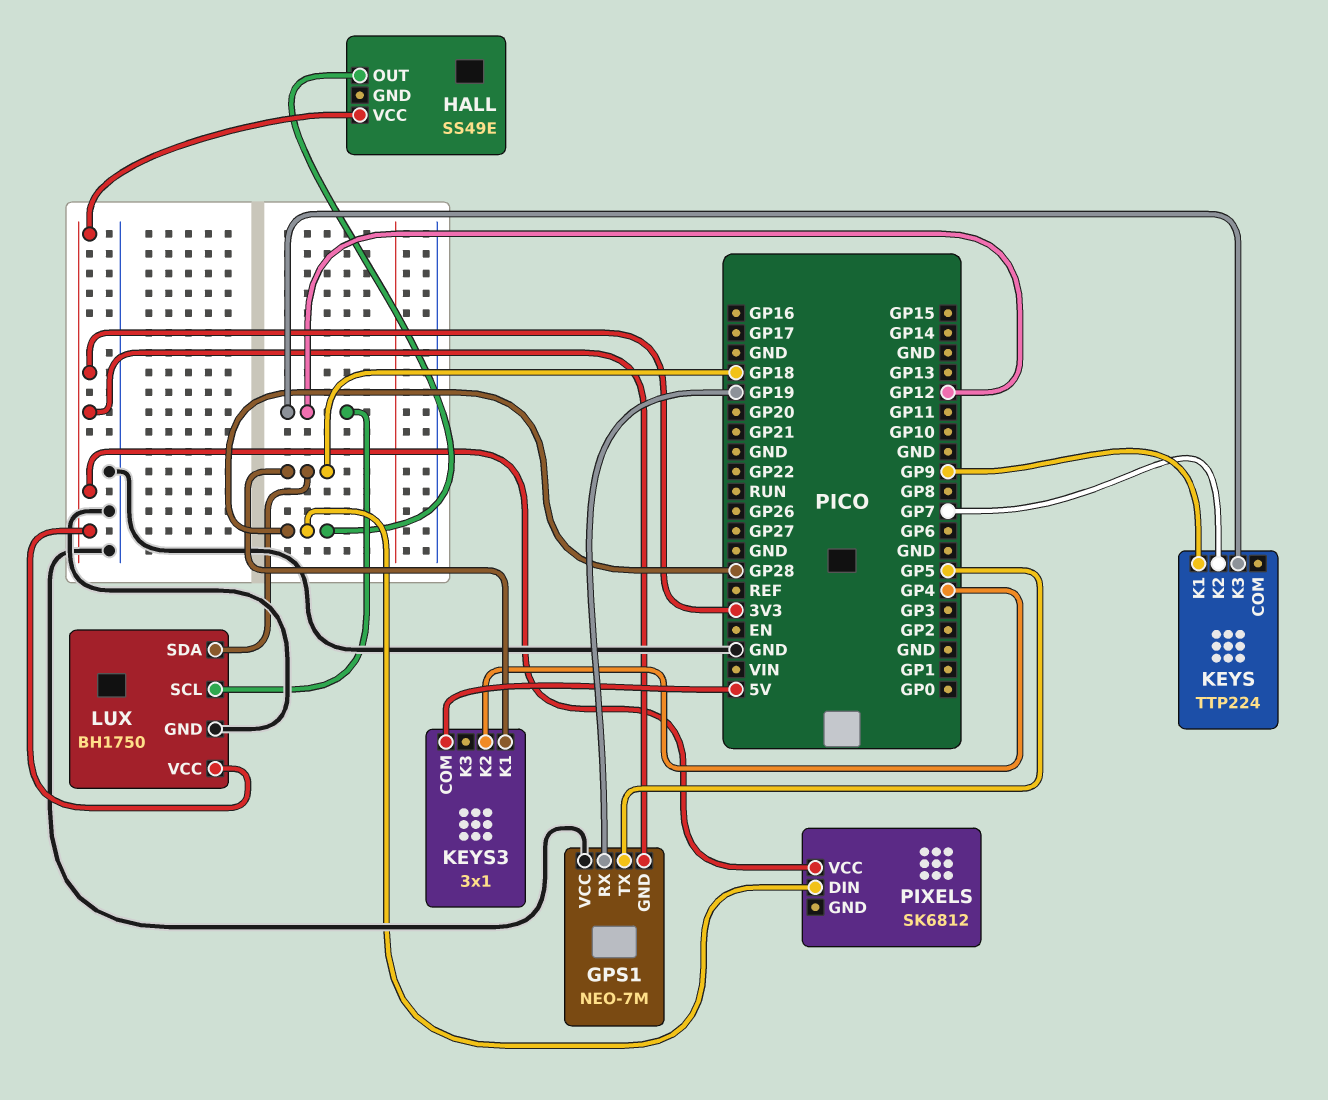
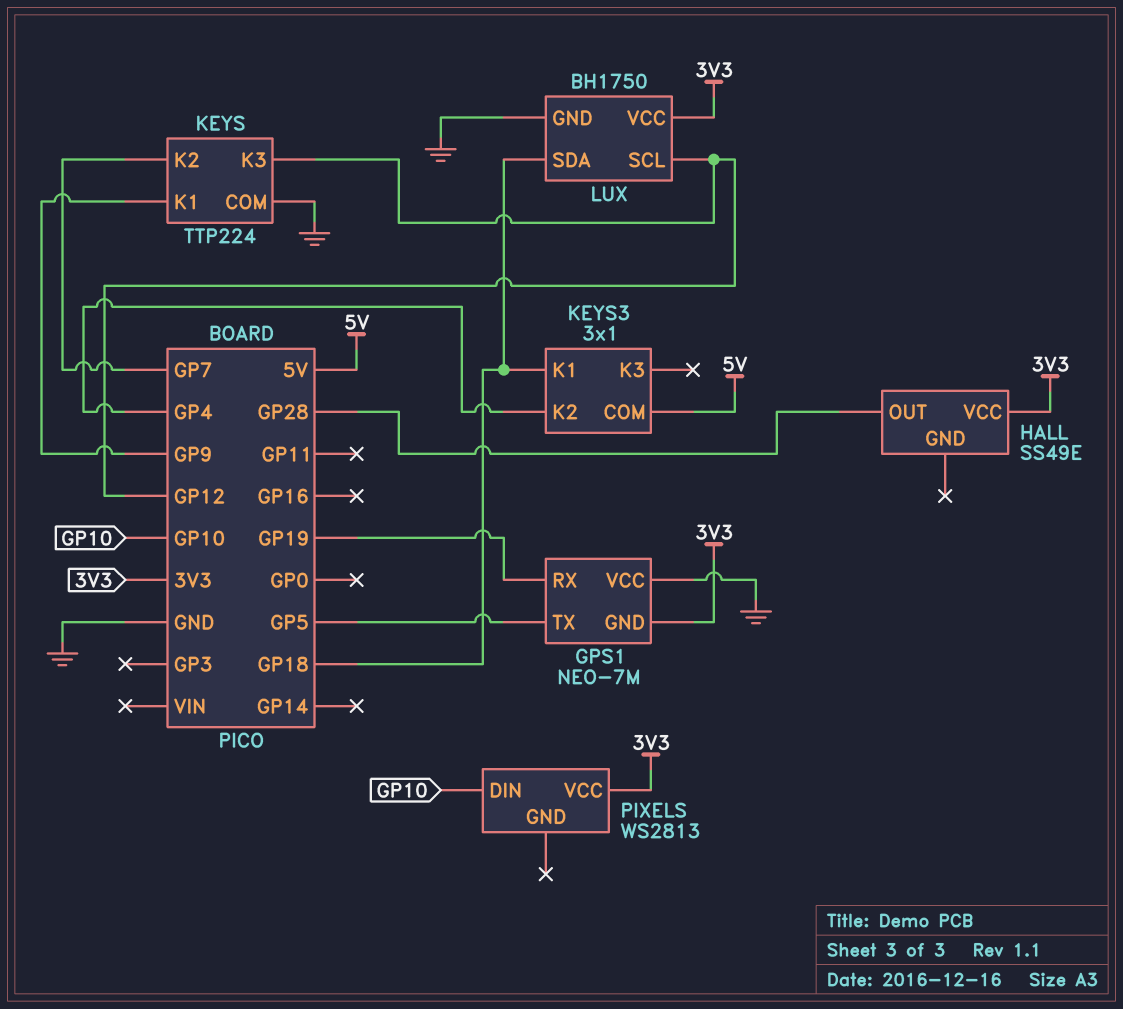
KEYS pin COM: none -> GND
PIXELS: SK6812 -> WS2813
PIXELS pin DIN: GP28 -> GP10

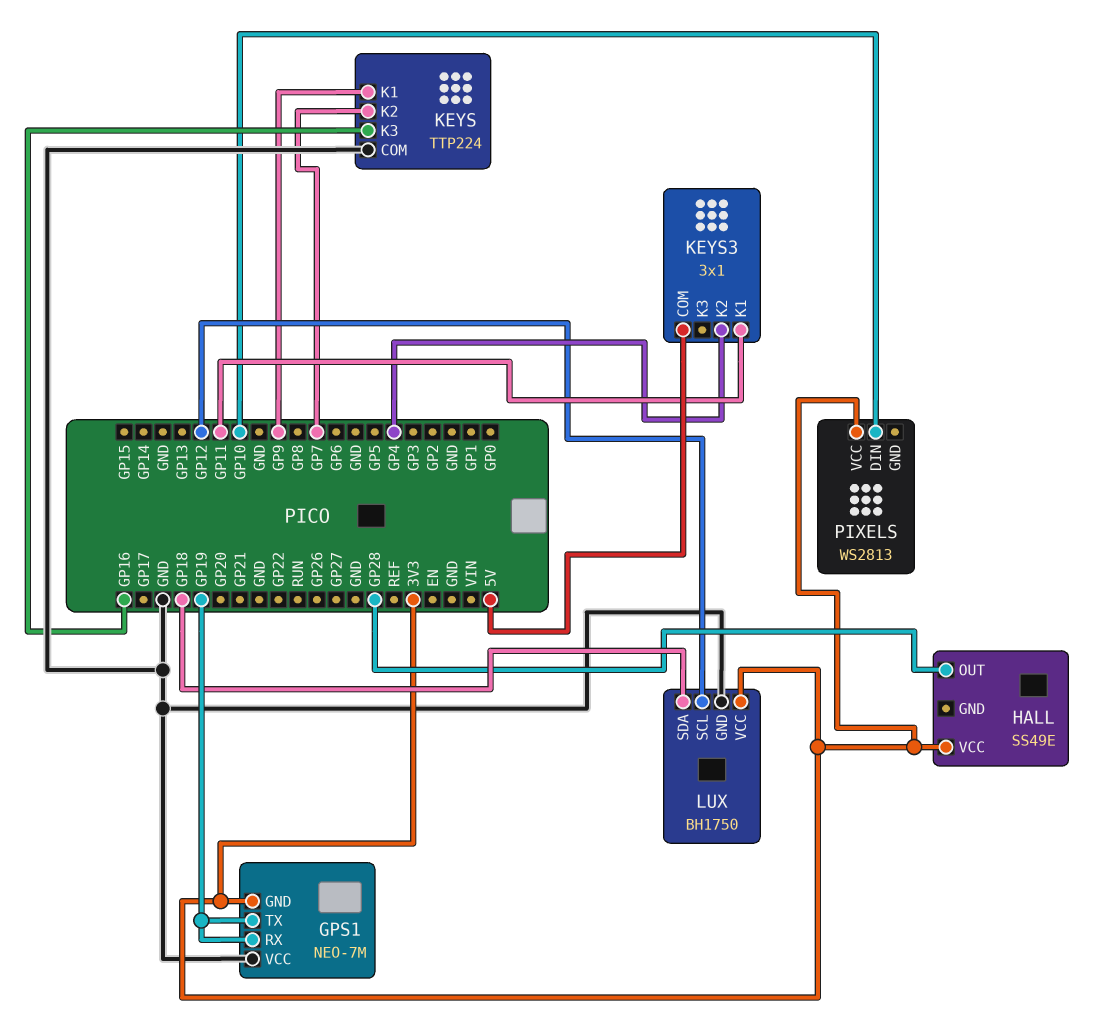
GPS1 pin TX: GP5 -> GP19
KEYS pin K3: GP12 -> GP16
KEYS3 pin K1: GP18 -> GP11

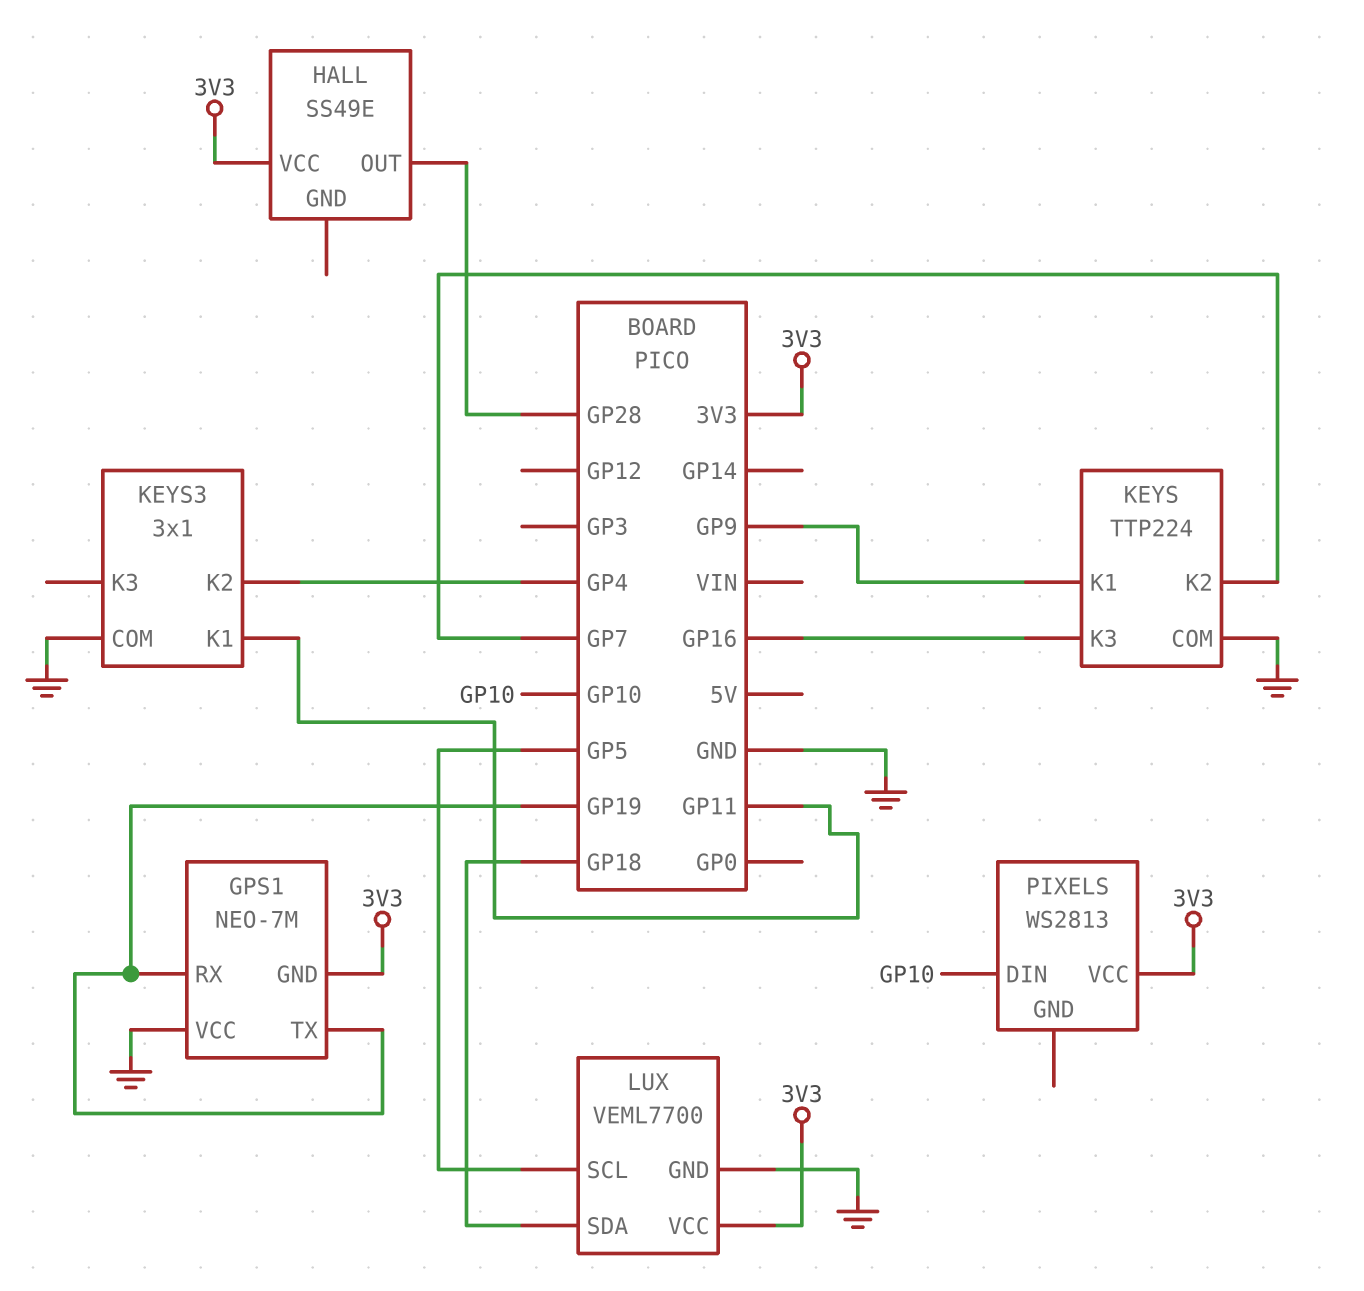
KEYS3 pin COM: 5V -> GND
LUX: BH1750 -> VEML7700
LUX pin SCL: GP12 -> GP5

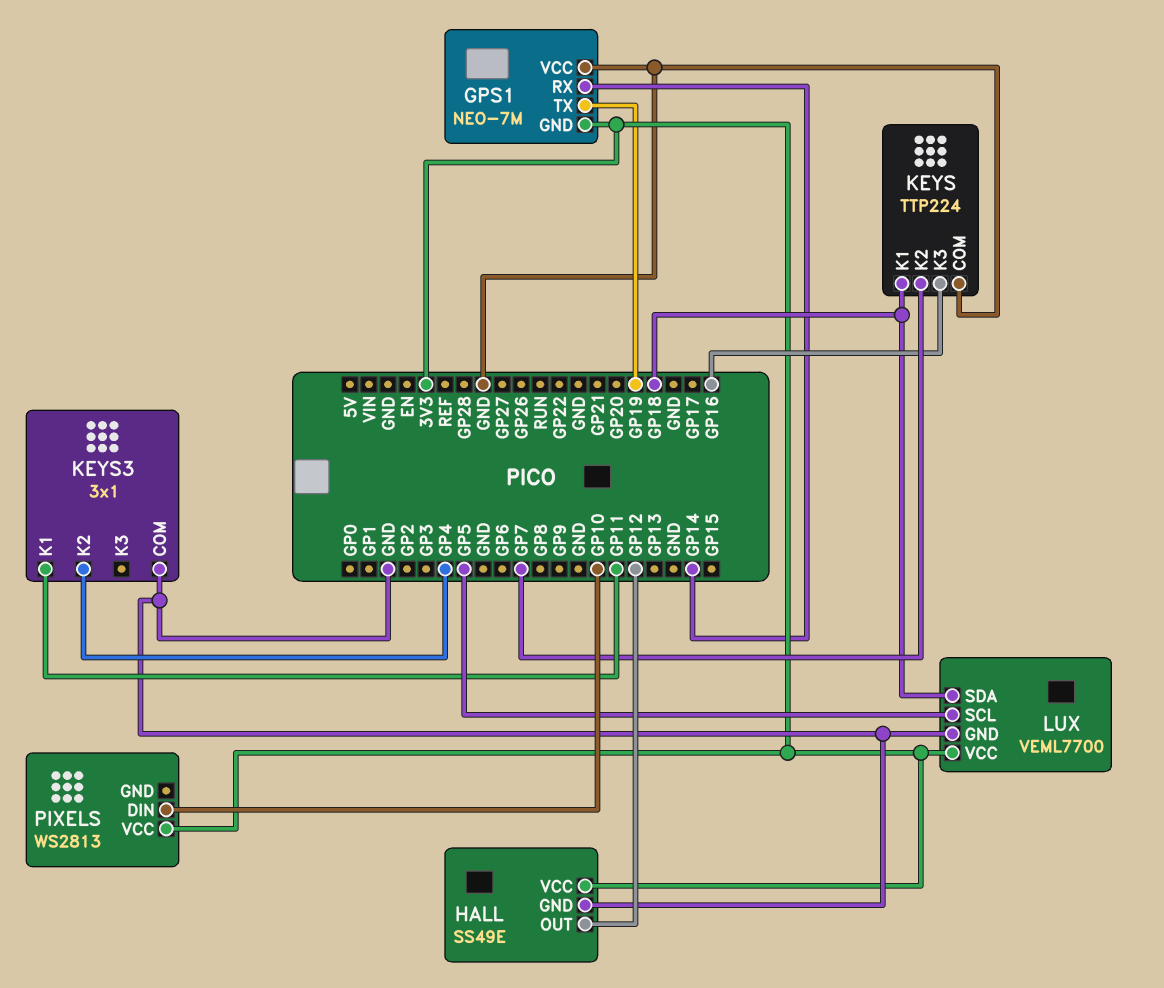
GPS1 pin RX: GP19 -> GP14
HALL pin GND: none -> GND
HALL pin OUT: GP28 -> GP12
KEYS pin K1: GP9 -> GP18

